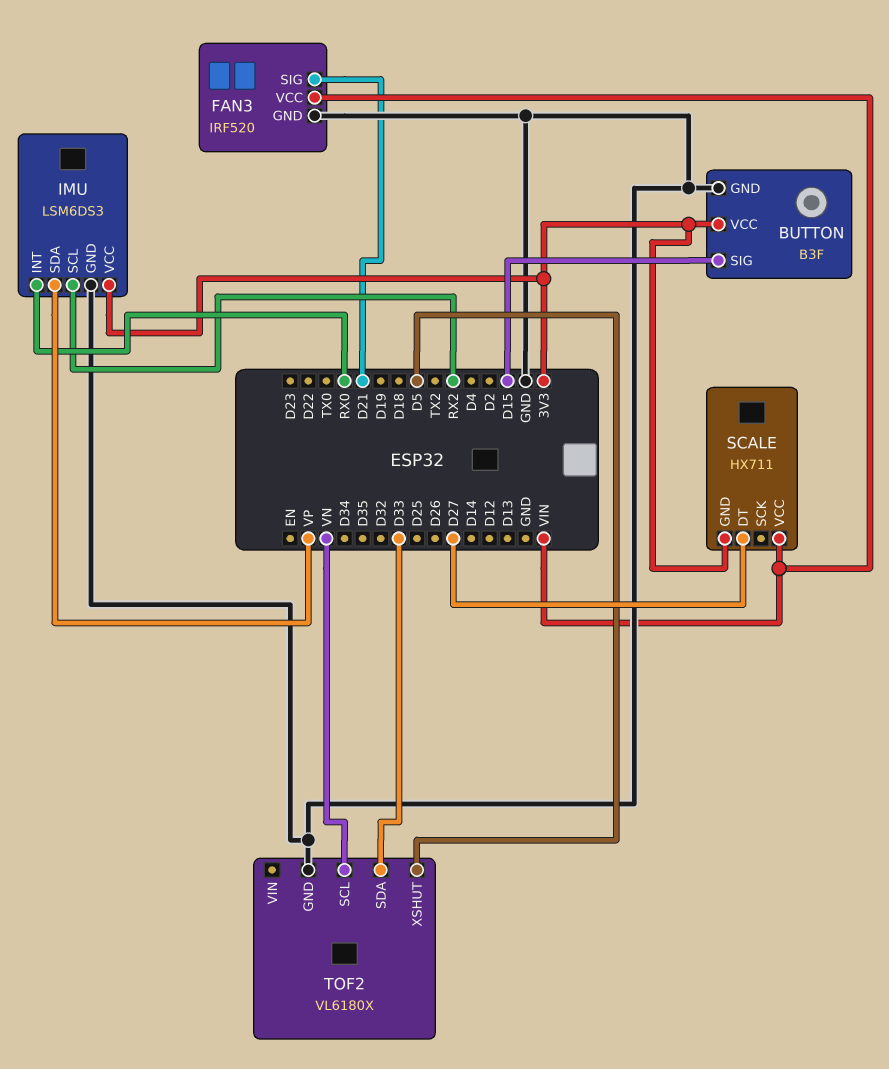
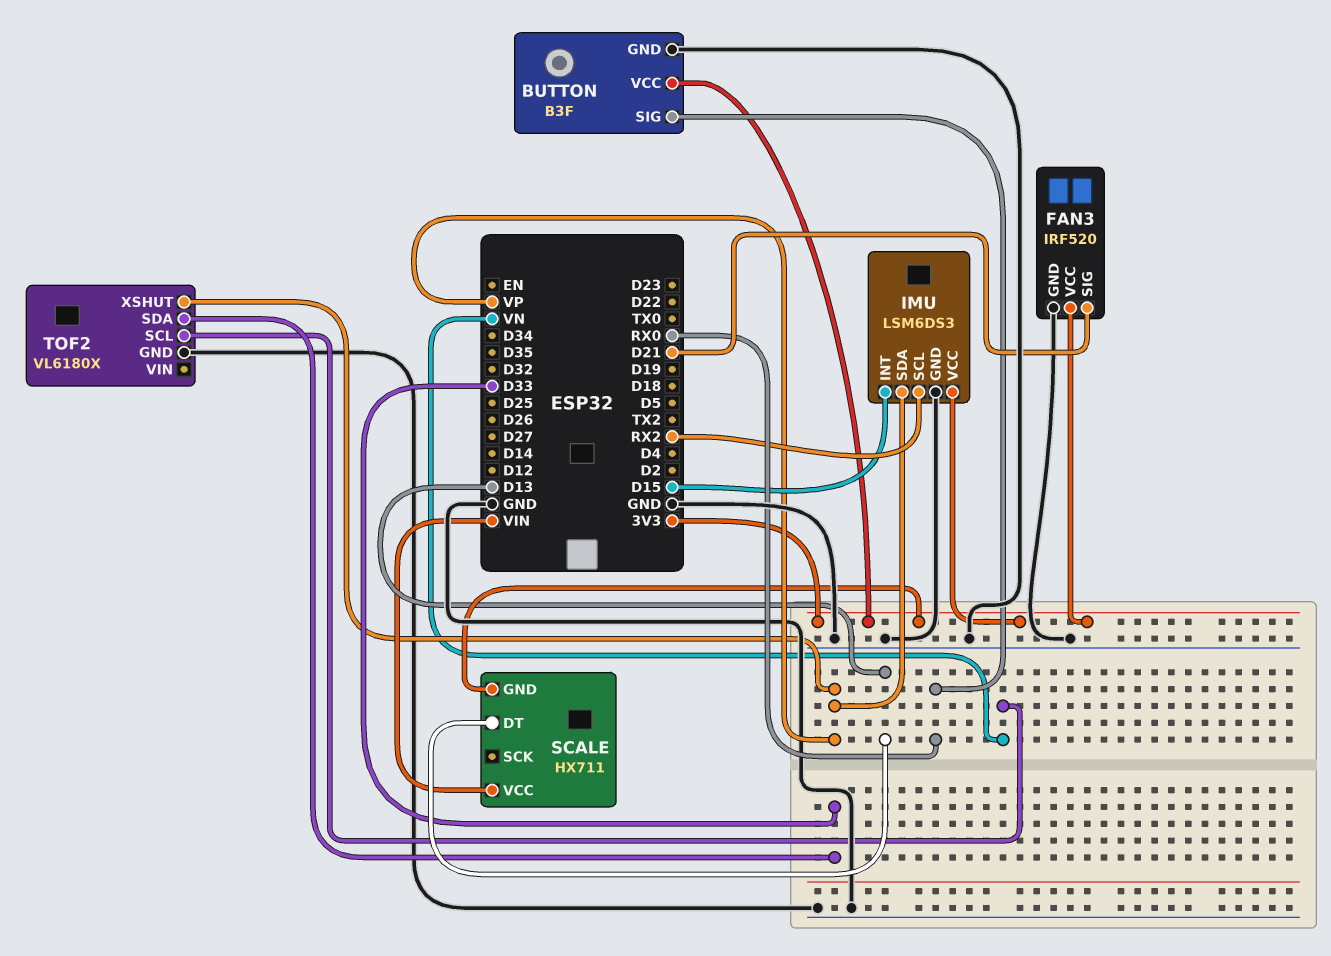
BUTTON pin SIG: D15 -> RX0
FAN3 pin VCC: VIN -> 3V3
IMU pin INT: RX0 -> D15
SCALE pin DT: D27 -> D13
TOF2 pin XSHUT: D5 -> VP

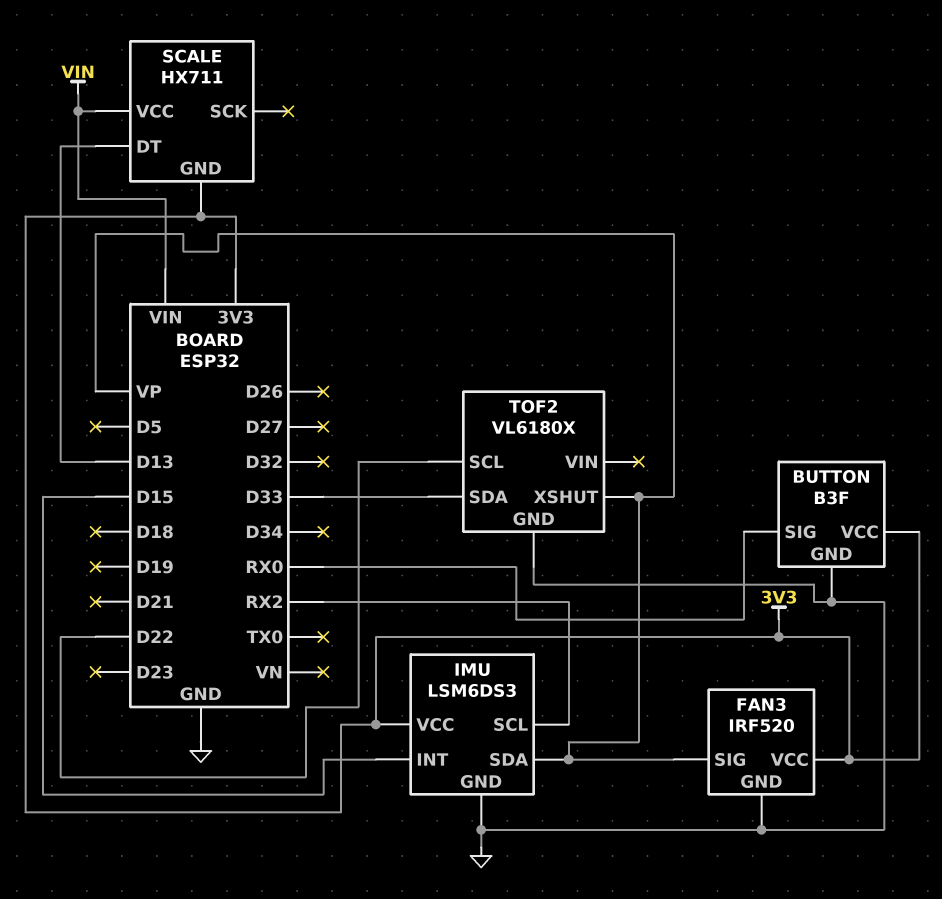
FAN3 pin SIG: D21 -> VP
TOF2 pin SCL: VN -> D22

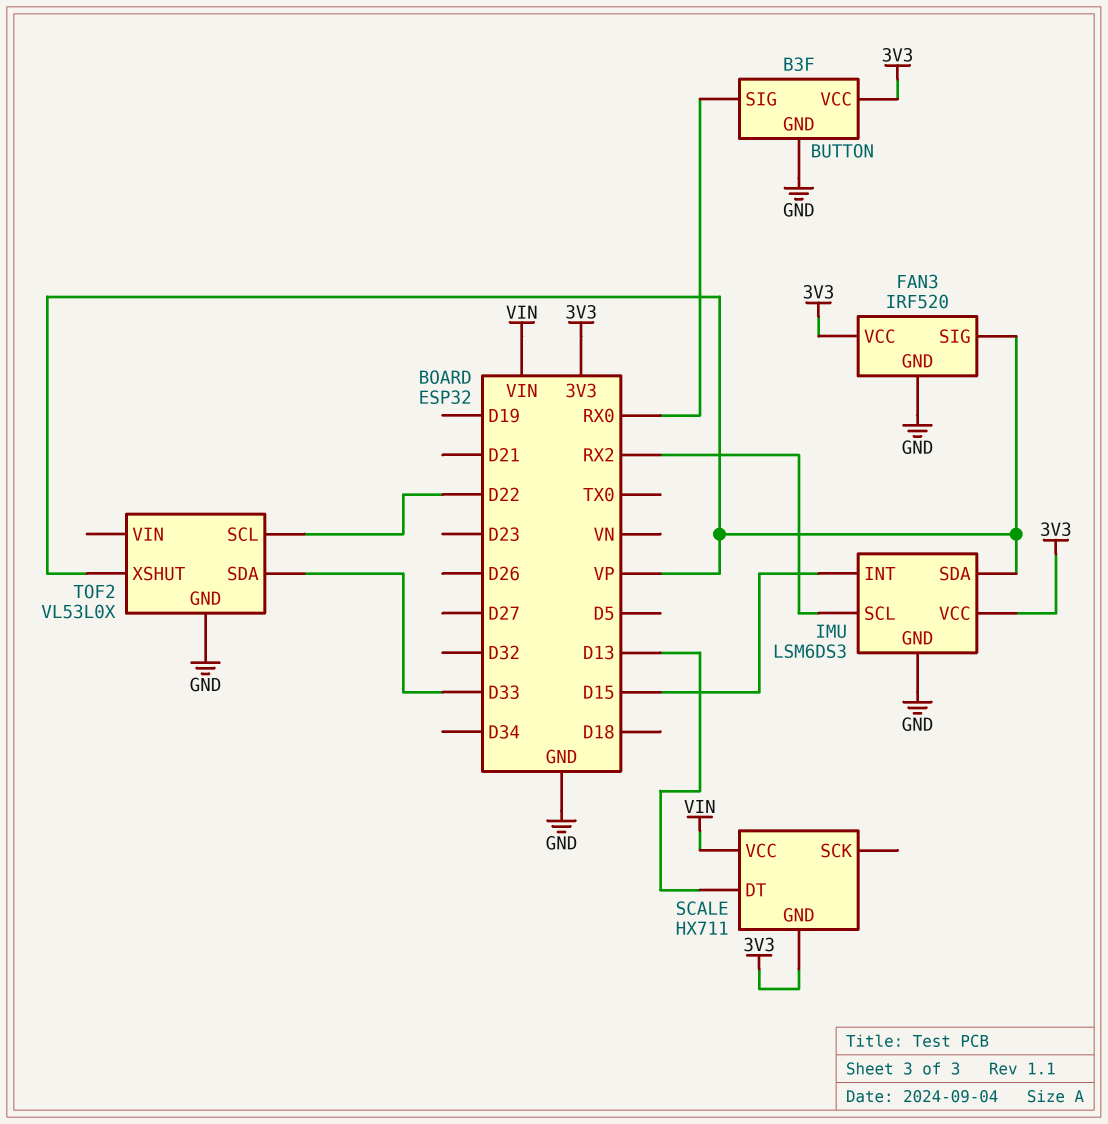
TOF2: VL6180X -> VL53L0X

